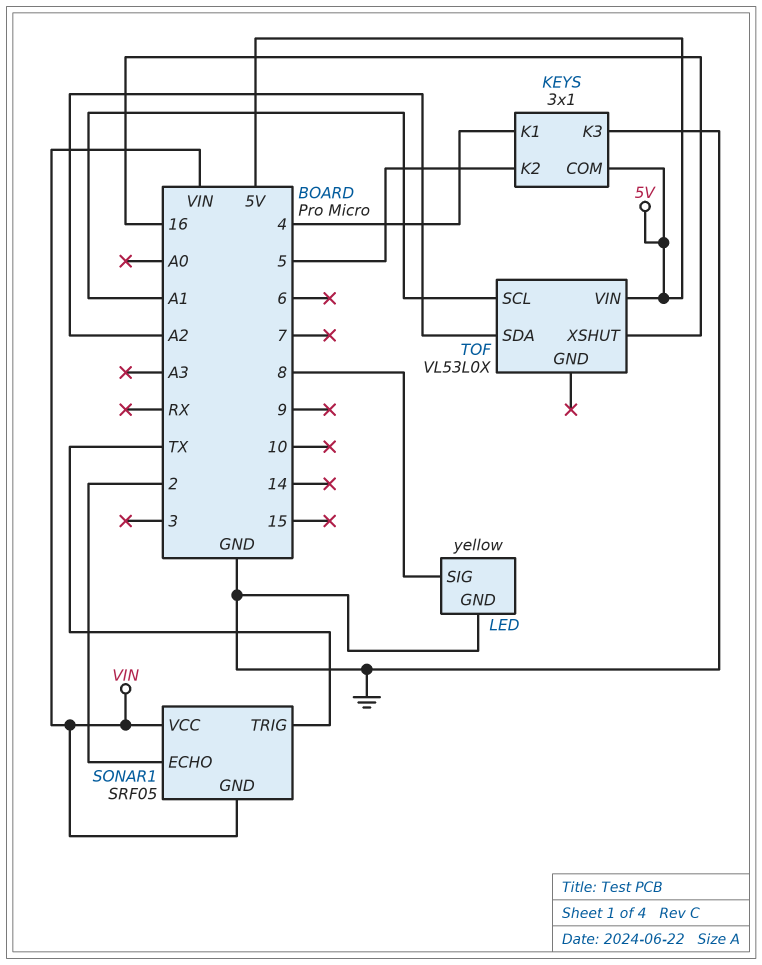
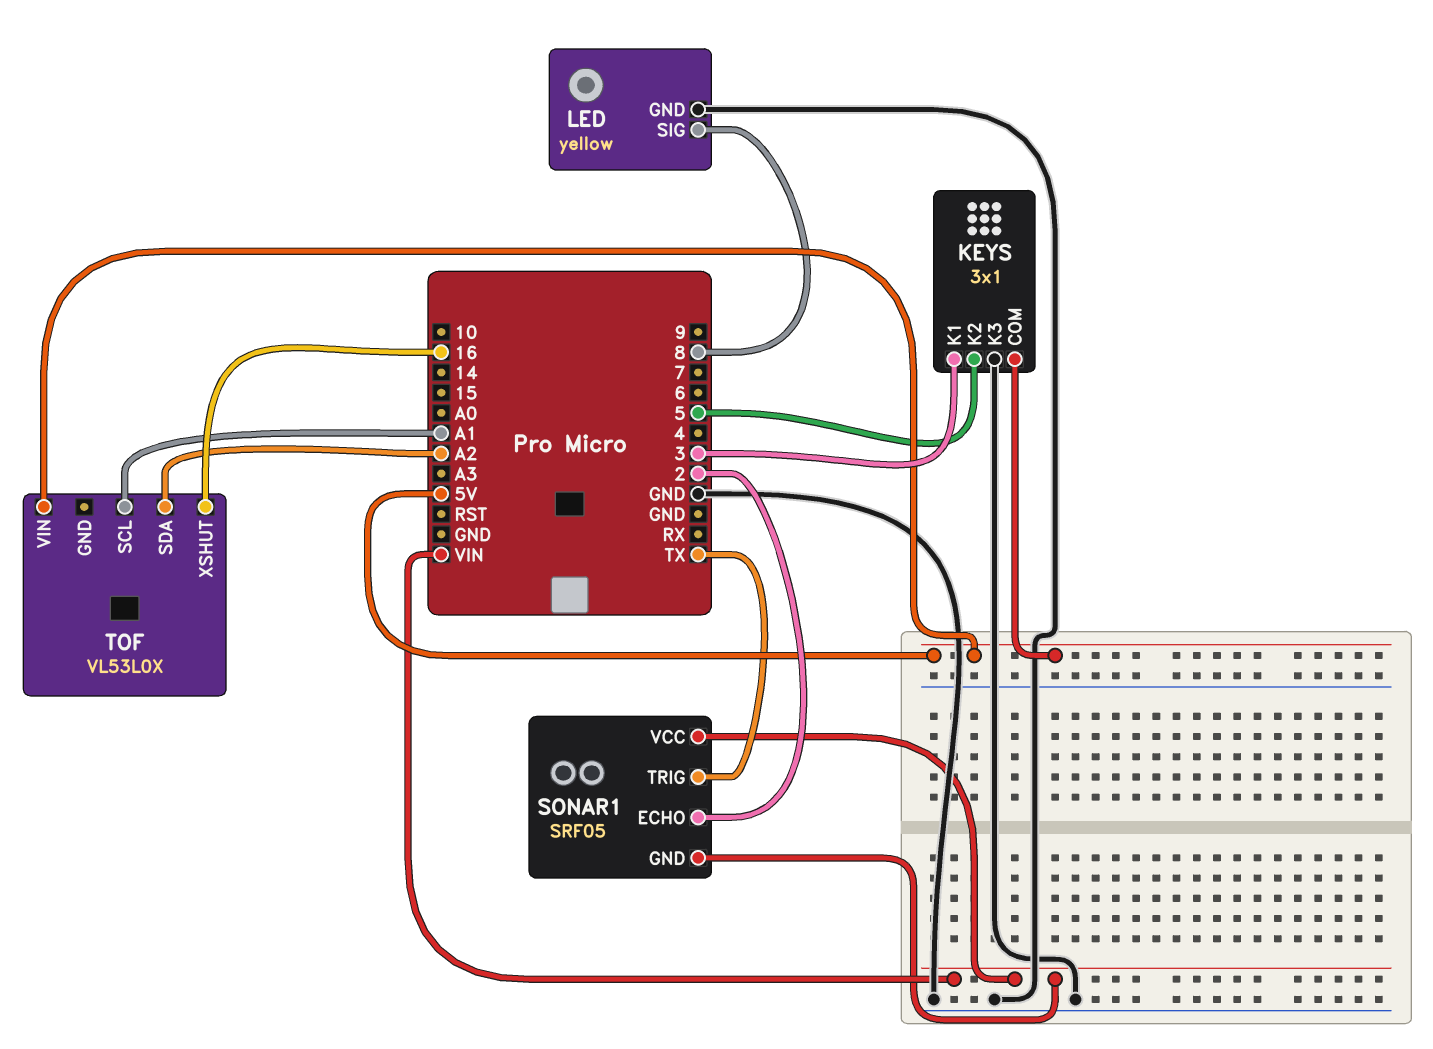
KEYS pin K1: 4 -> 3

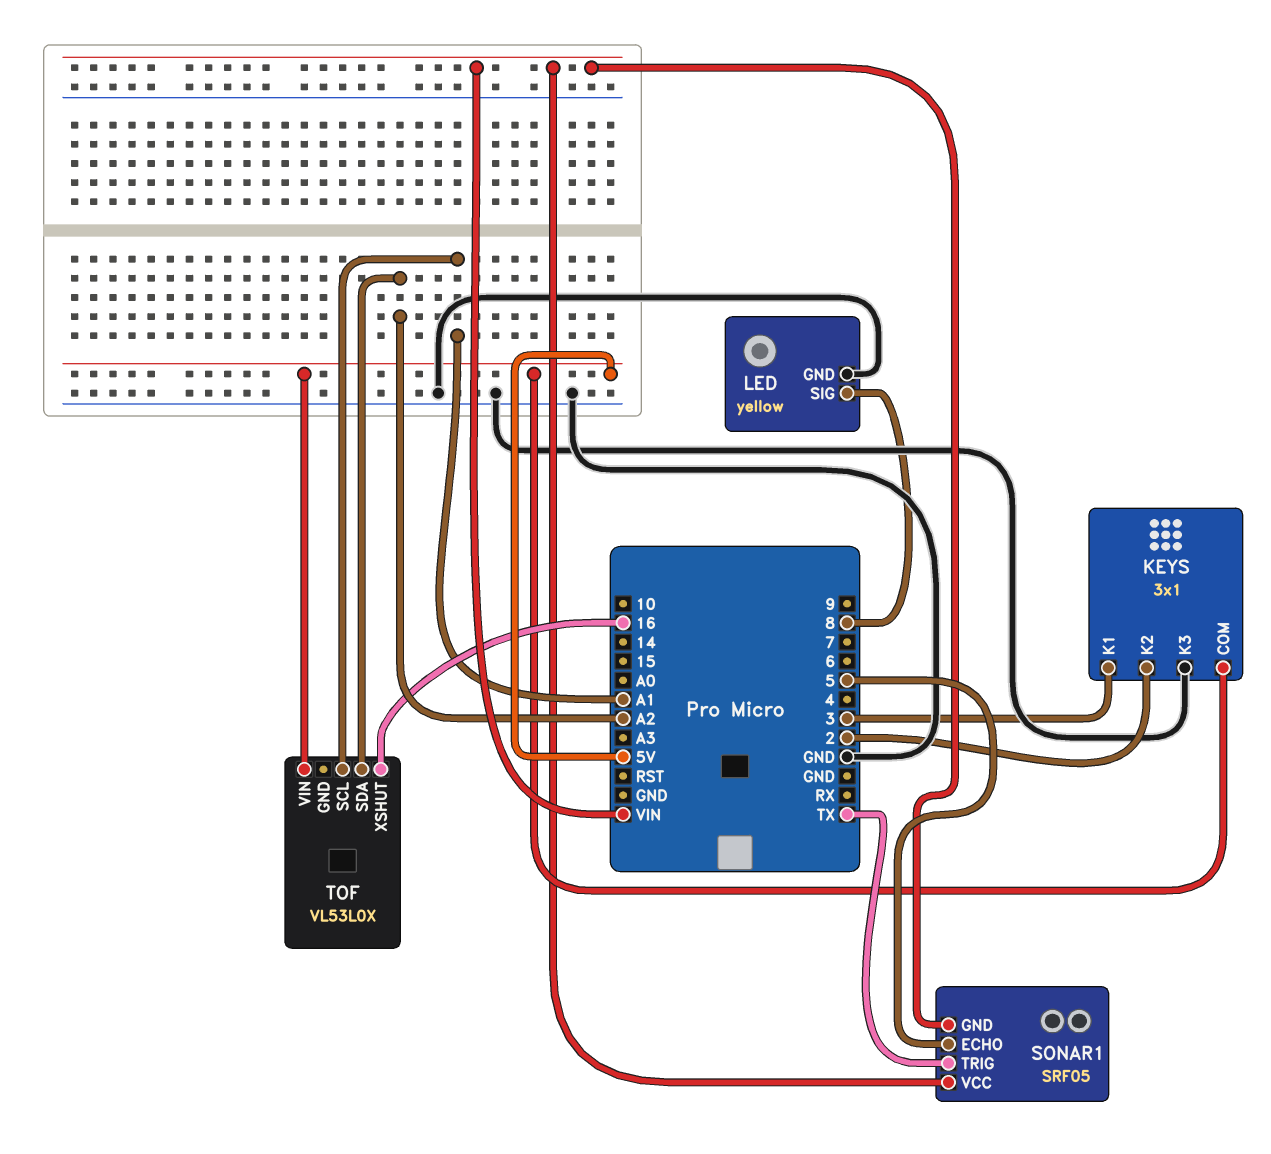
KEYS pin K2: 5 -> 2
SONAR1 pin ECHO: 2 -> 5

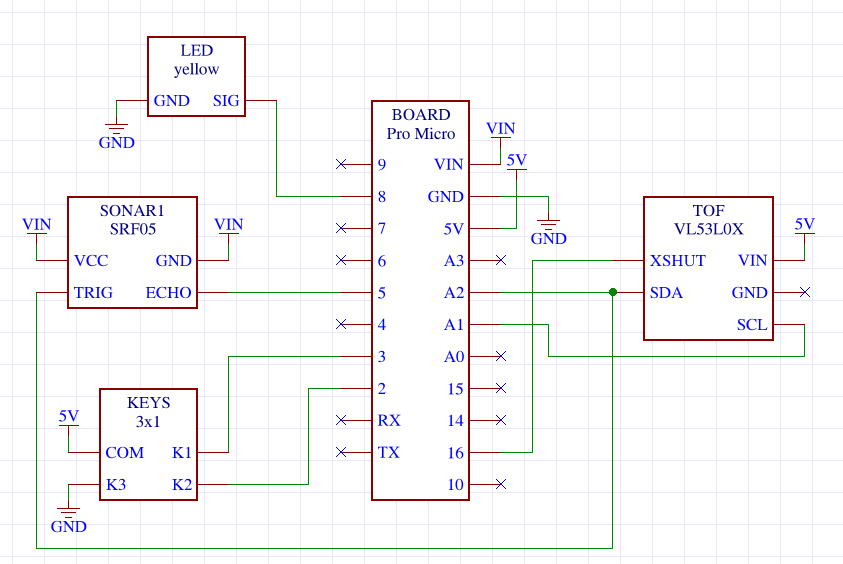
SONAR1 pin TRIG: TX -> A2

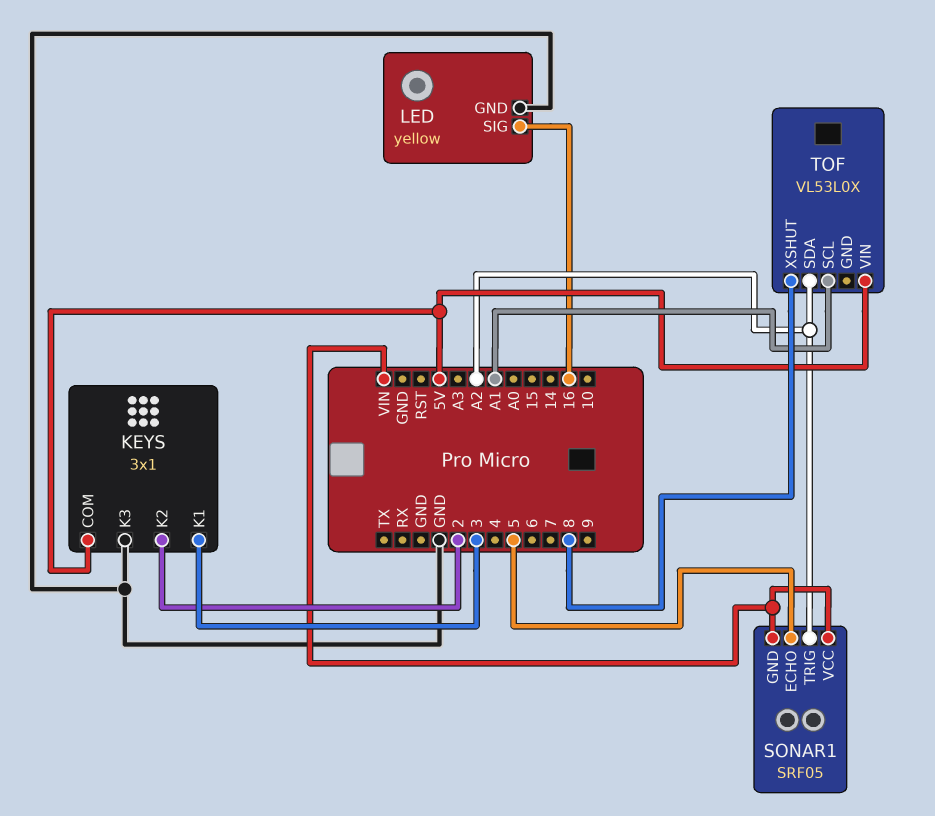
LED pin SIG: 8 -> 16
TOF pin XSHUT: 16 -> 8

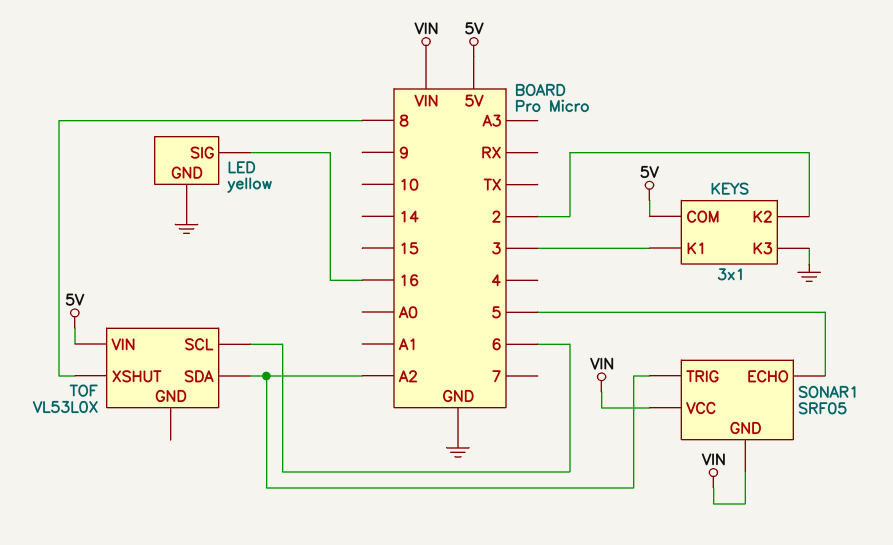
TOF pin SCL: A1 -> 6

